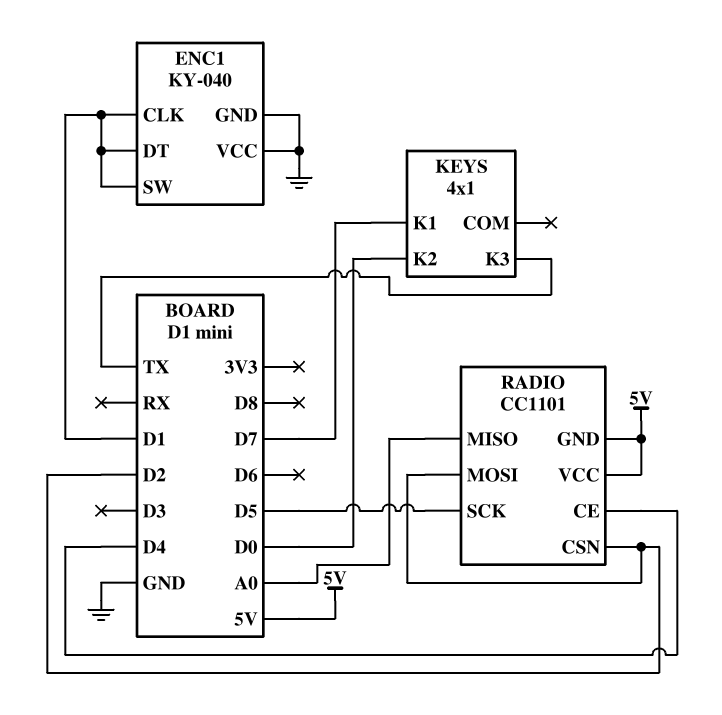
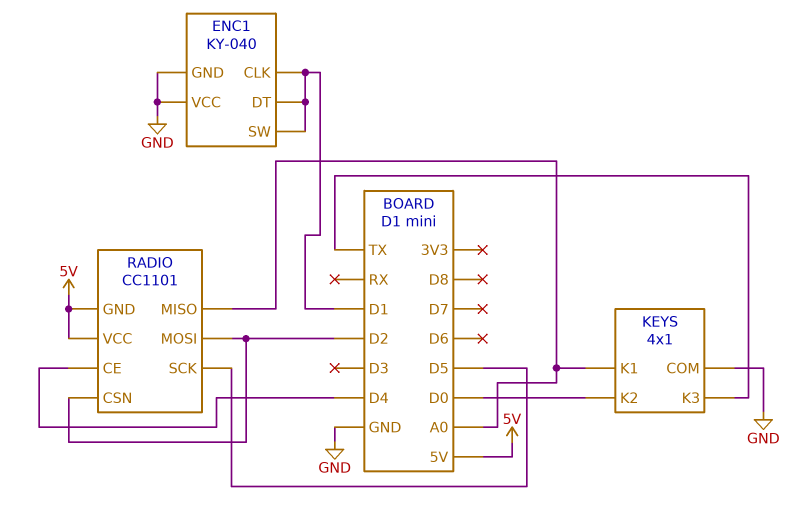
KEYS pin COM: none -> GND
KEYS pin K1: D7 -> A0

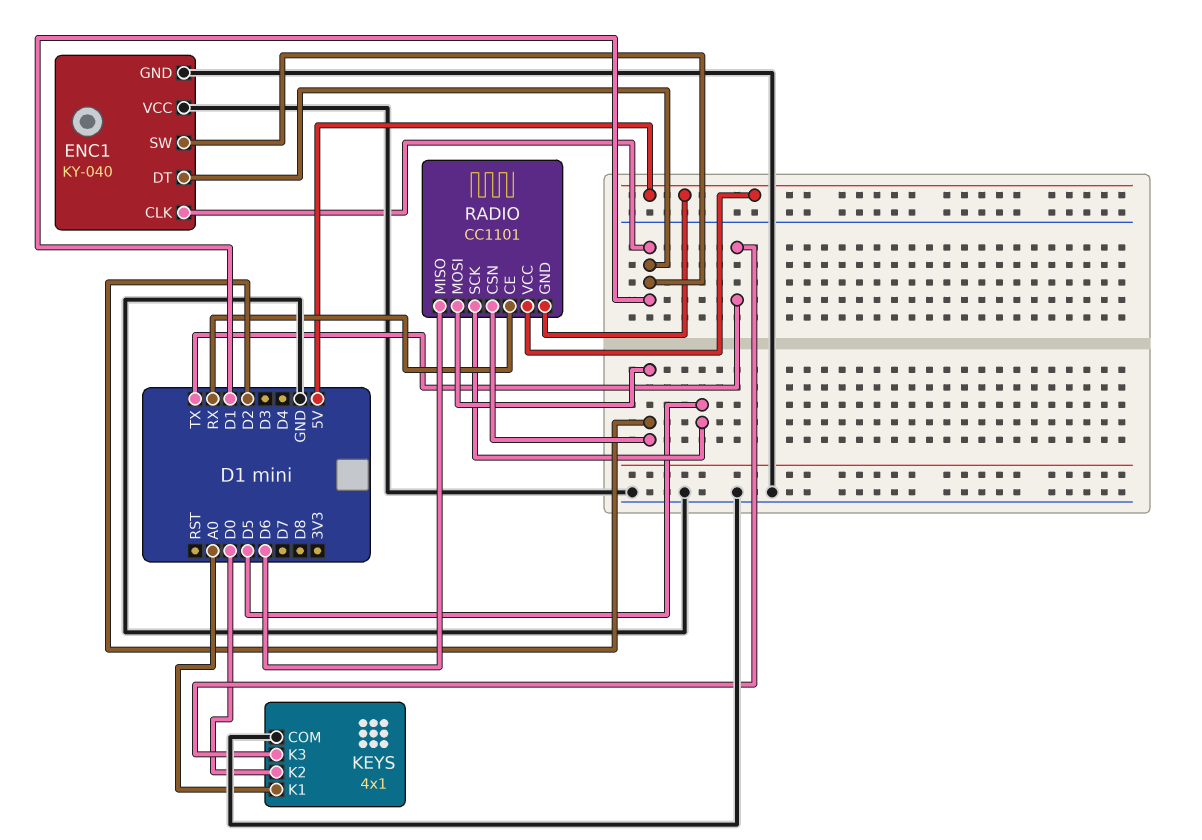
RADIO pin CE: D4 -> RX
RADIO pin MISO: A0 -> D6

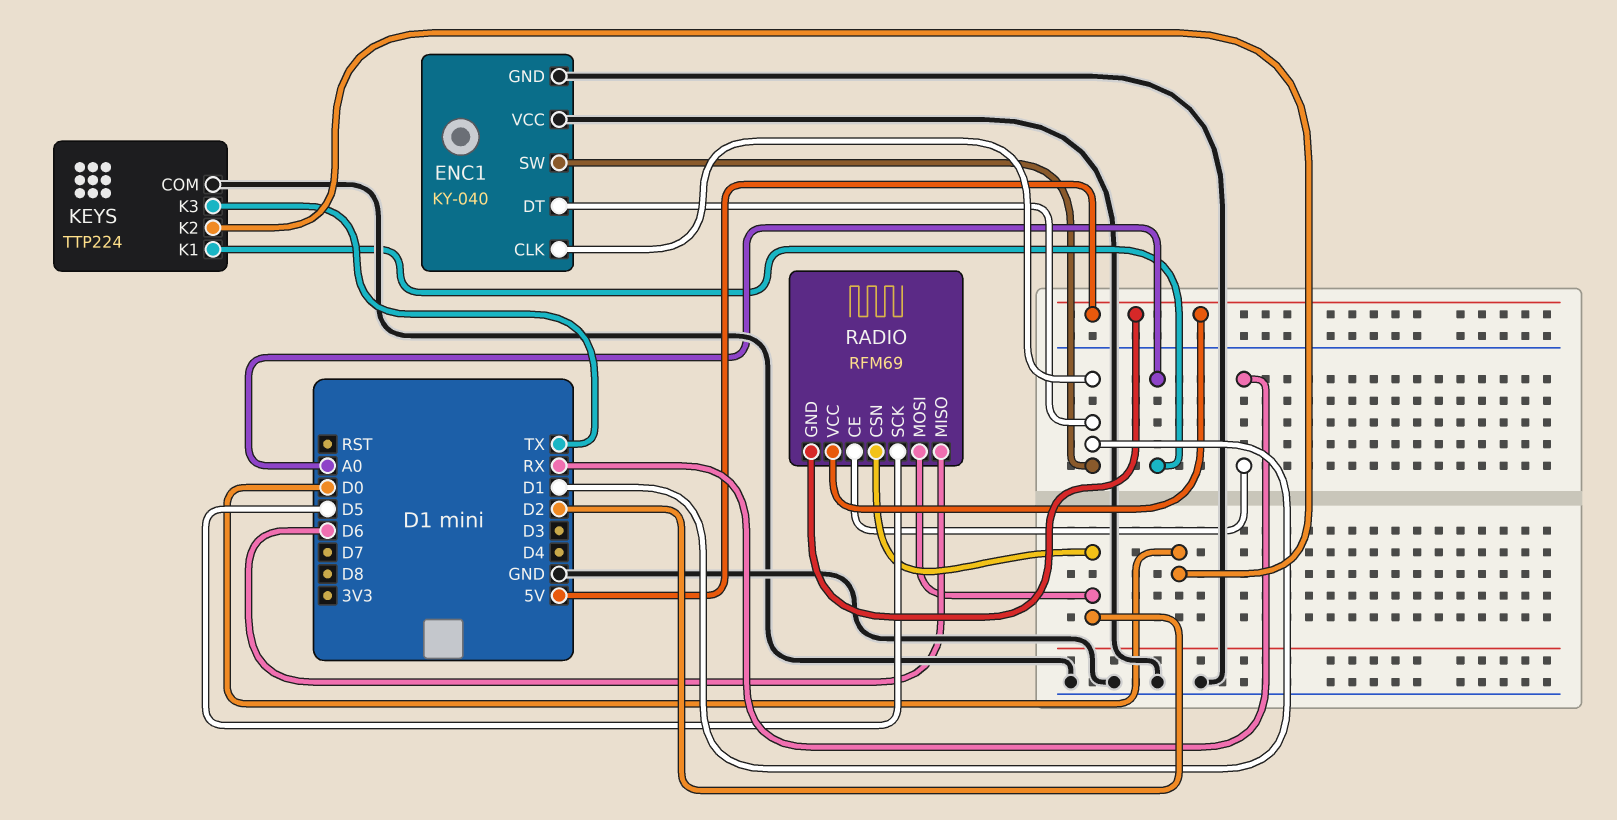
KEYS: 4x1 -> TTP224
RADIO: CC1101 -> RFM69

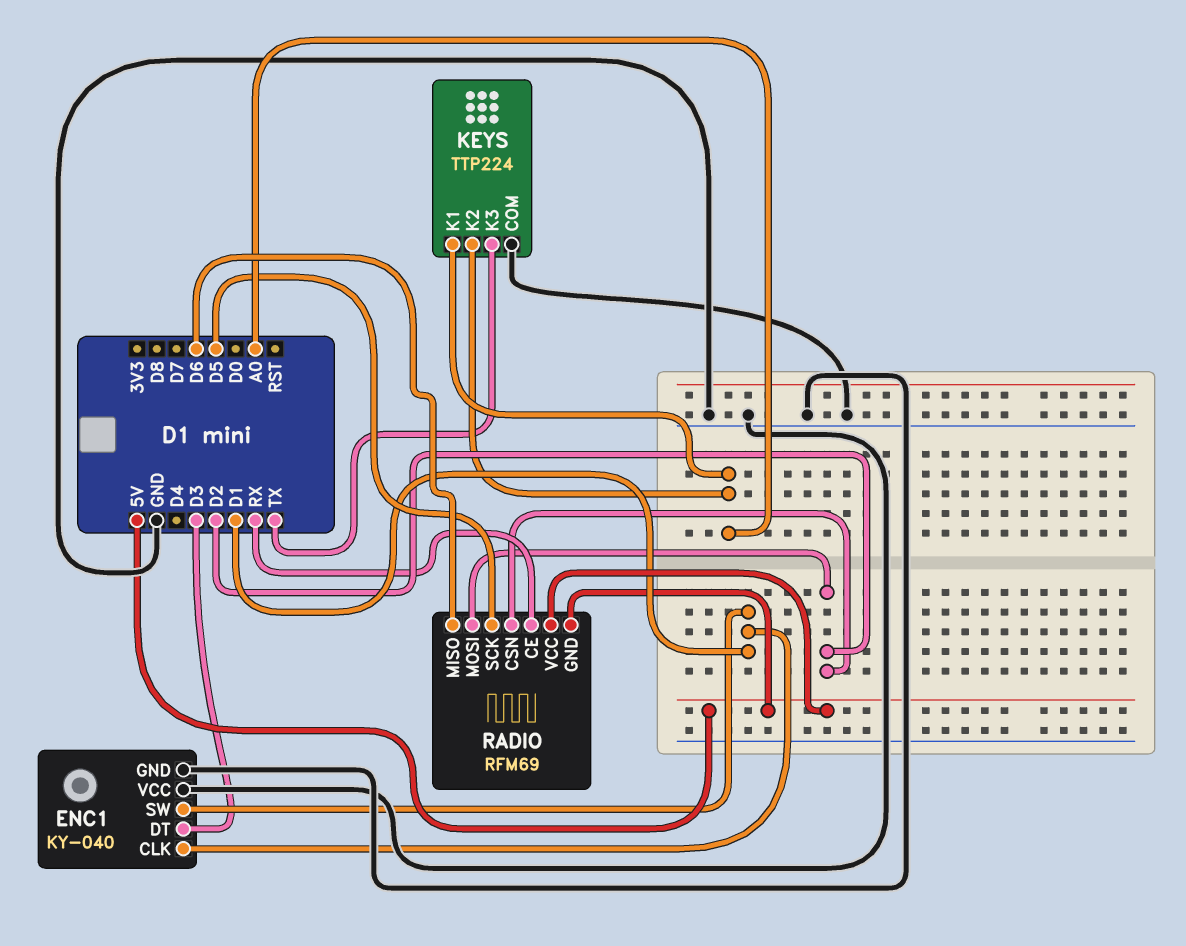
ENC1 pin DT: D1 -> D3
KEYS pin K2: D0 -> A0

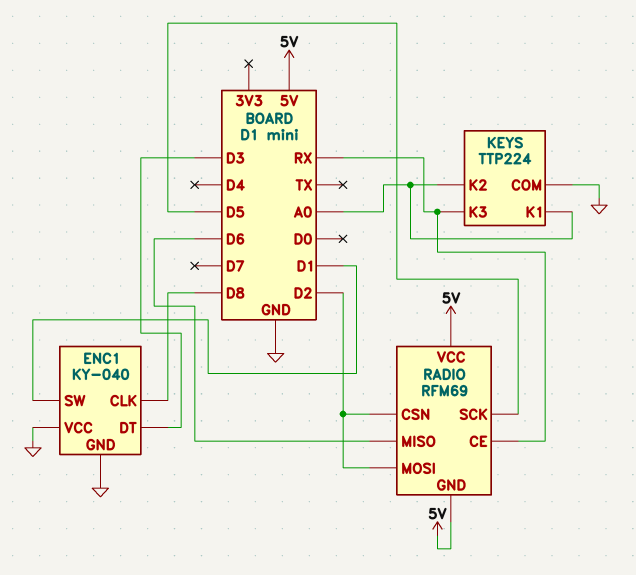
ENC1 pin CLK: D1 -> D8
KEYS pin K3: TX -> RX

